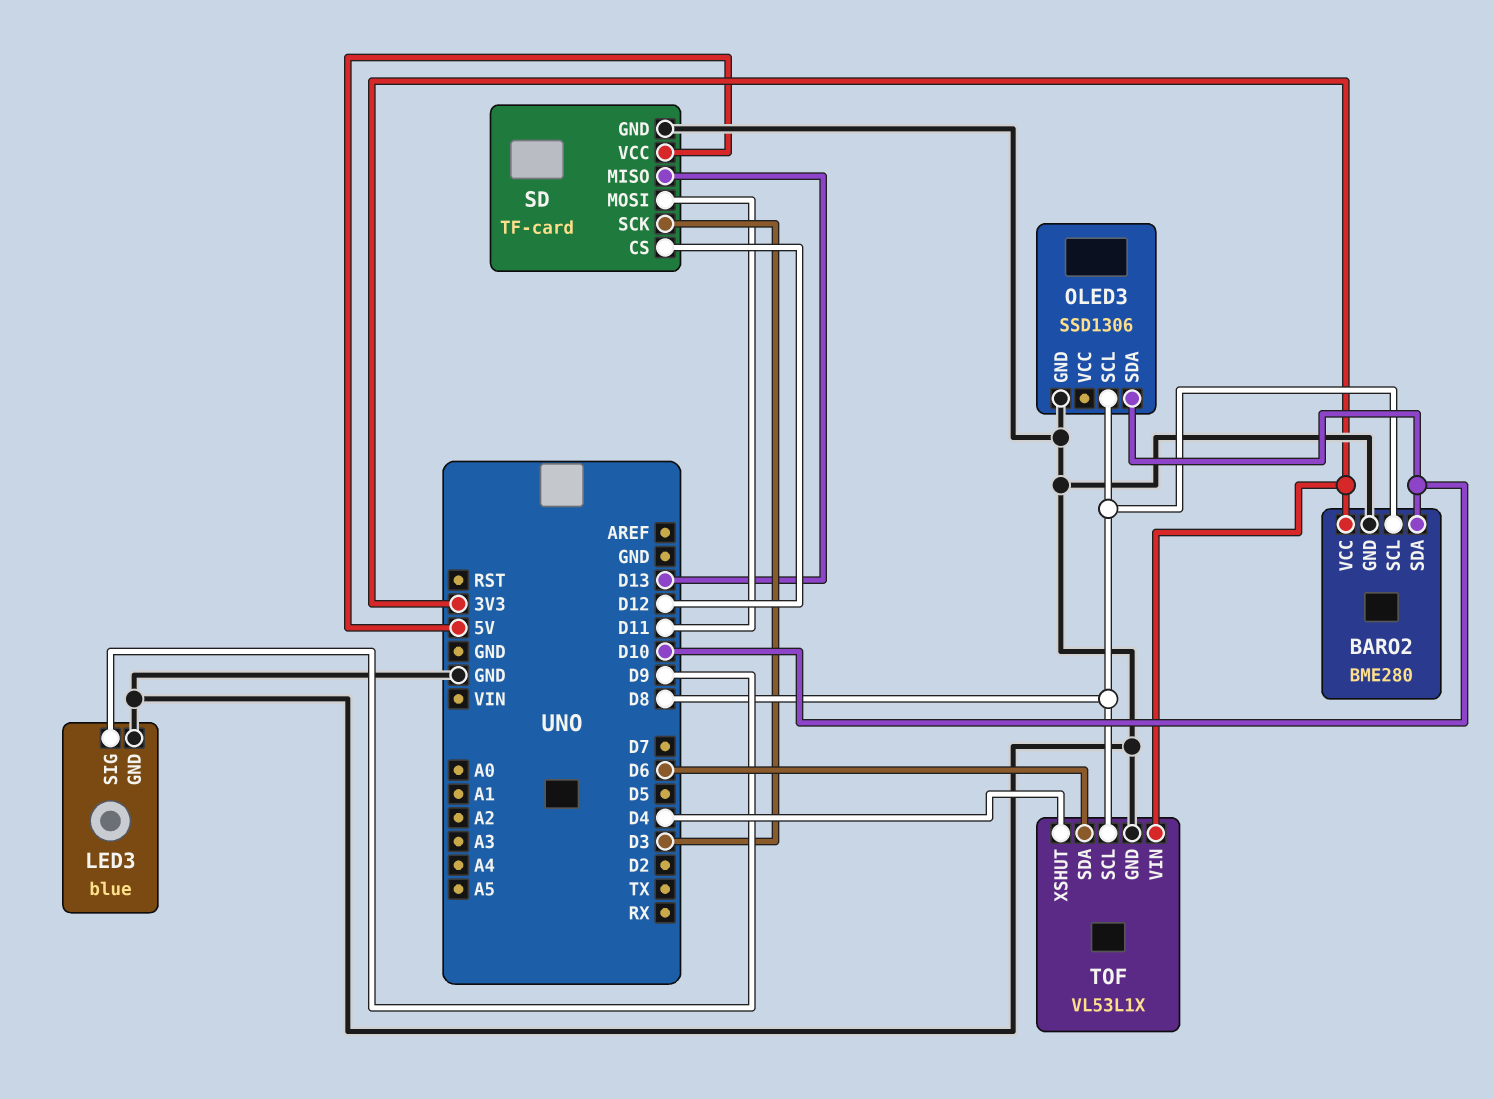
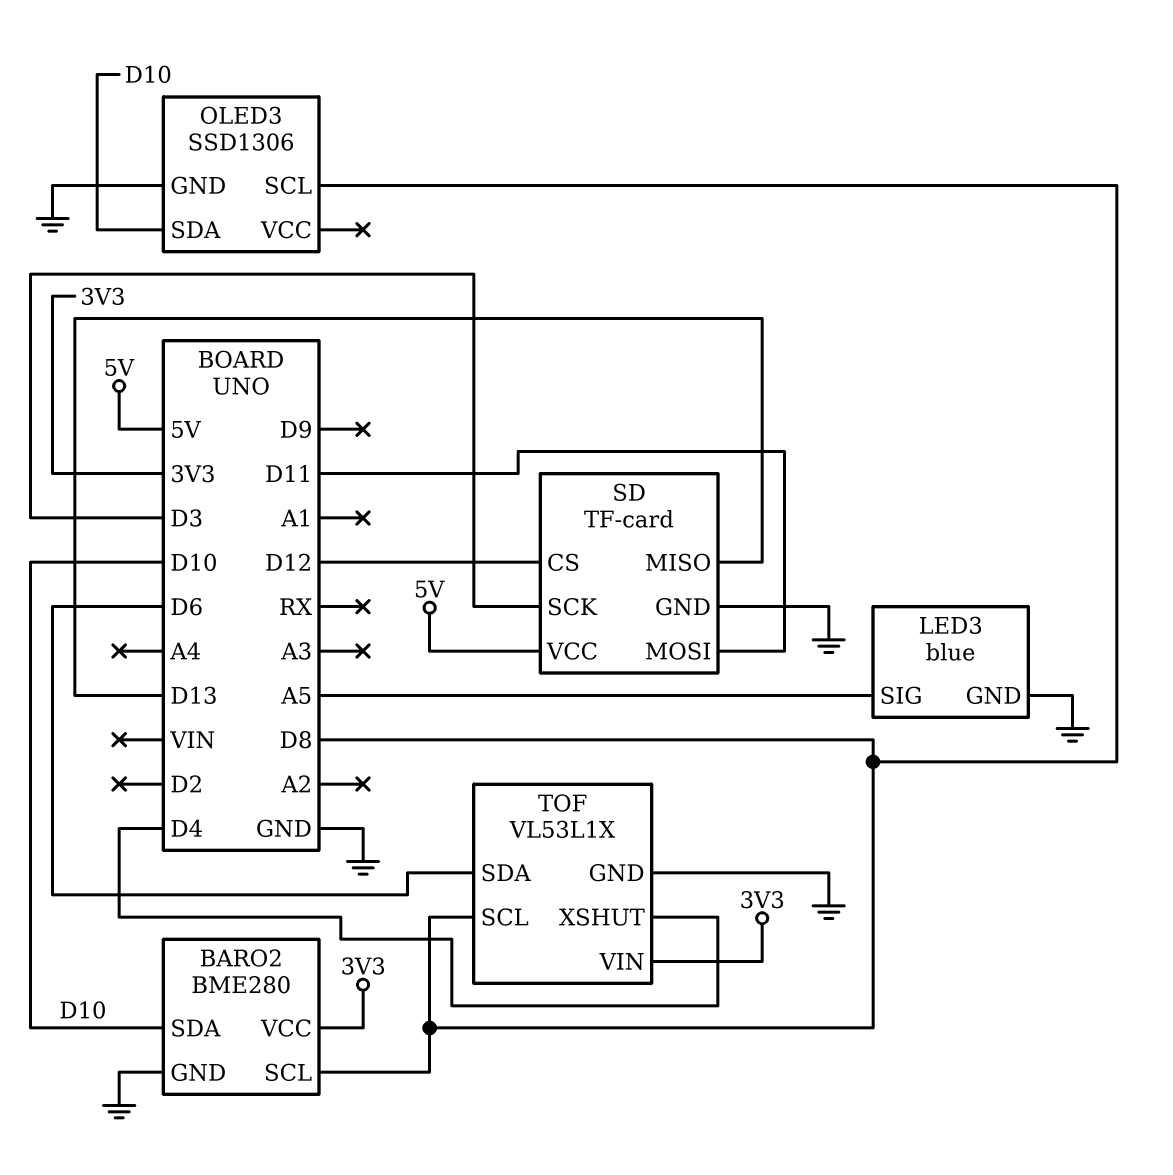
LED3 pin SIG: D9 -> A5

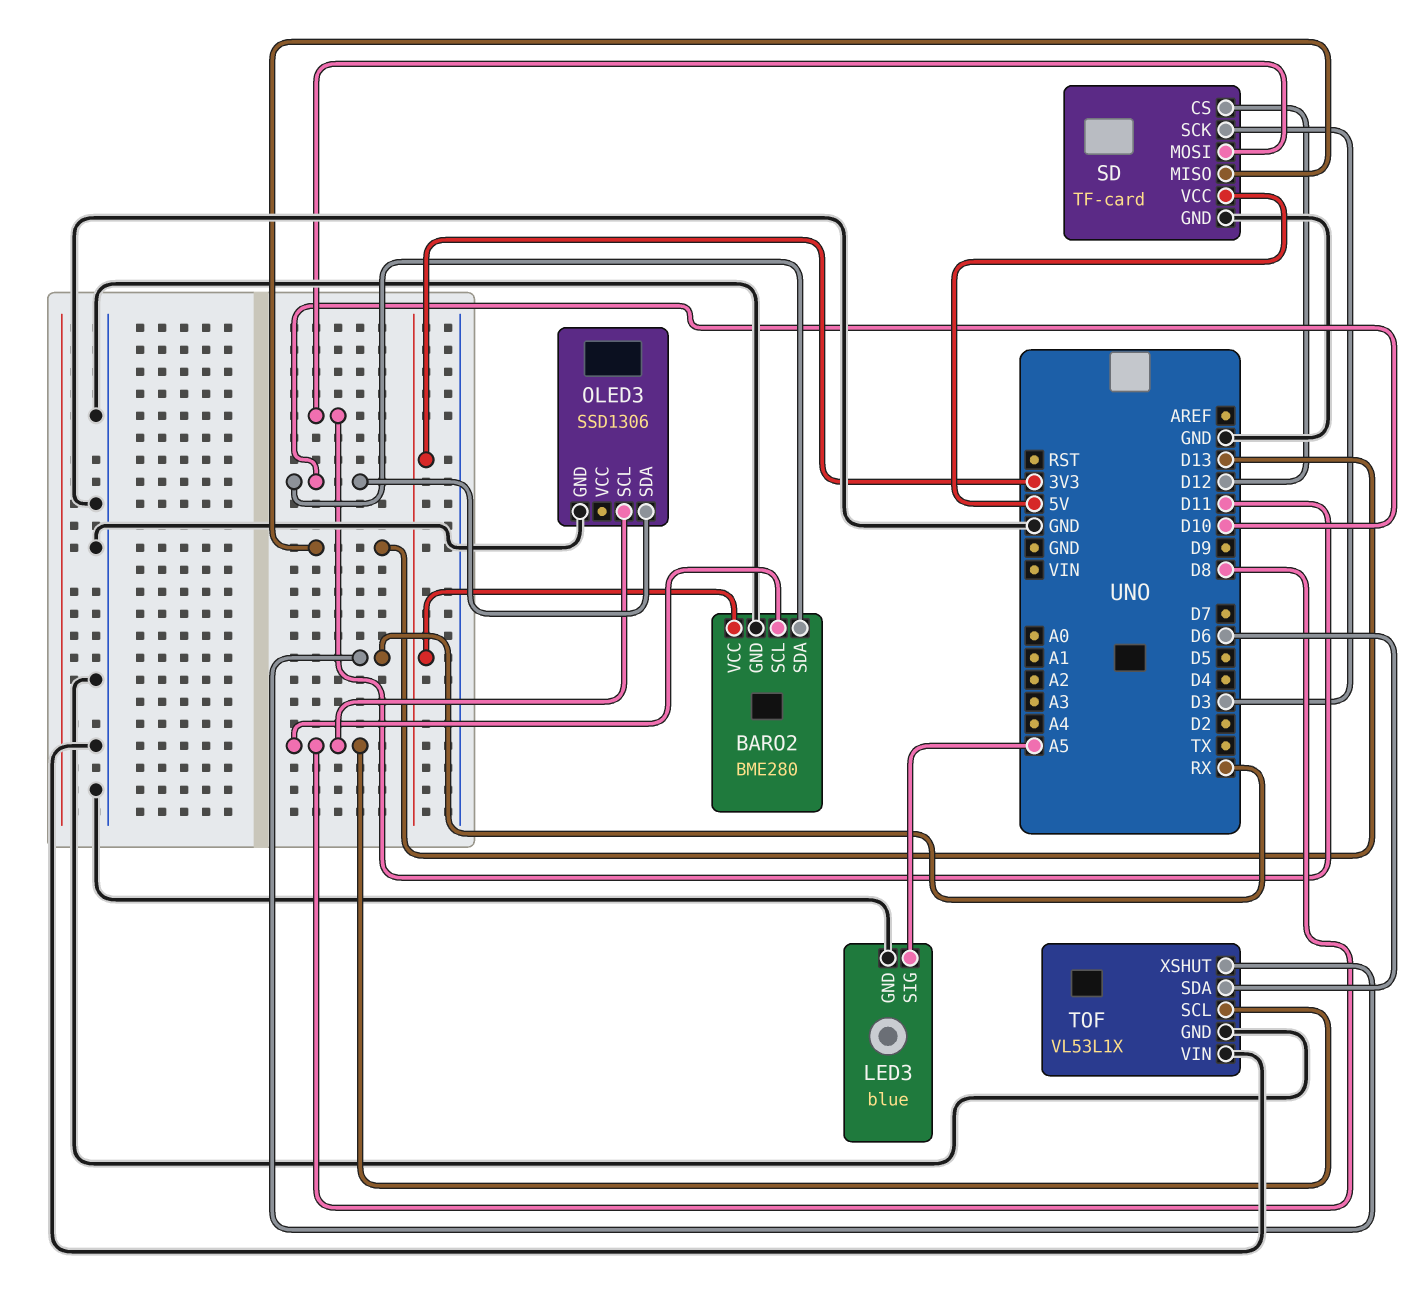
TOF pin VIN: 3V3 -> GND
TOF pin XSHUT: D4 -> RX

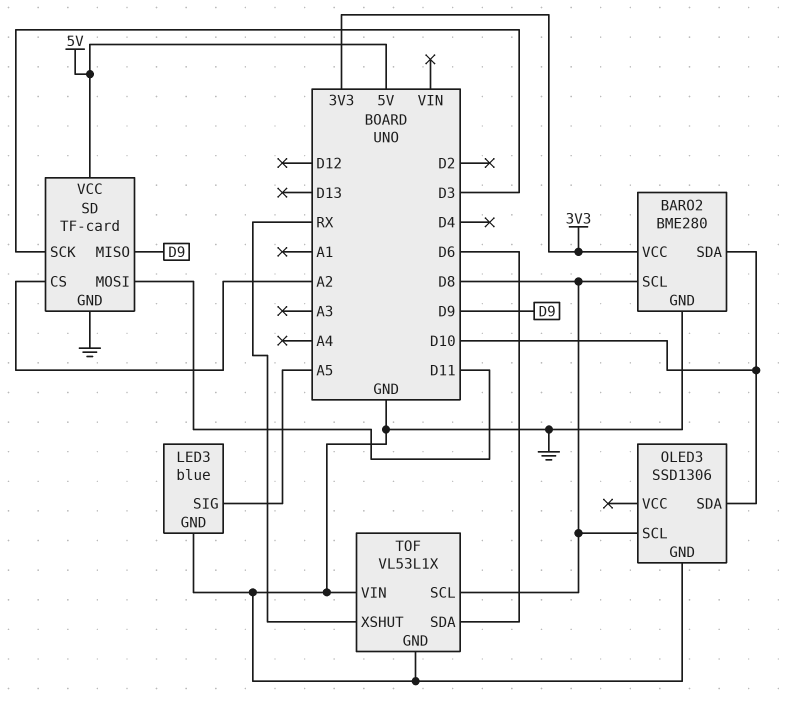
SD pin CS: D12 -> A2
SD pin MISO: D13 -> D9

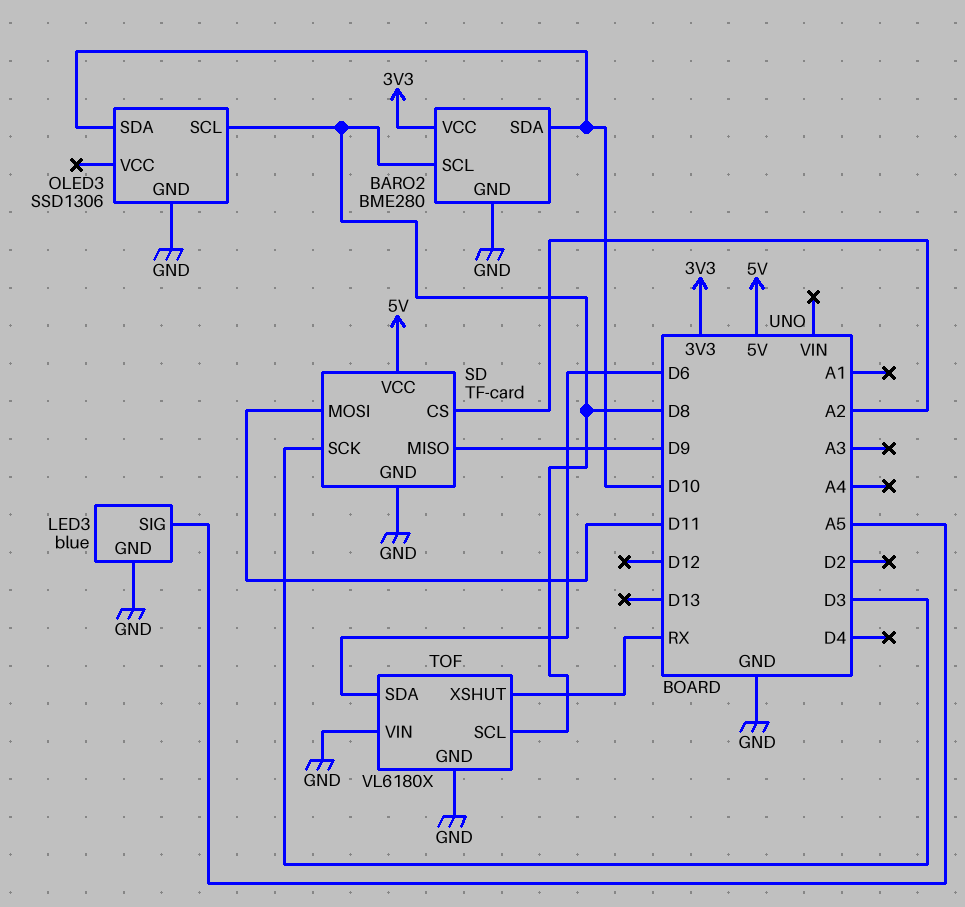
TOF: VL53L1X -> VL6180X

